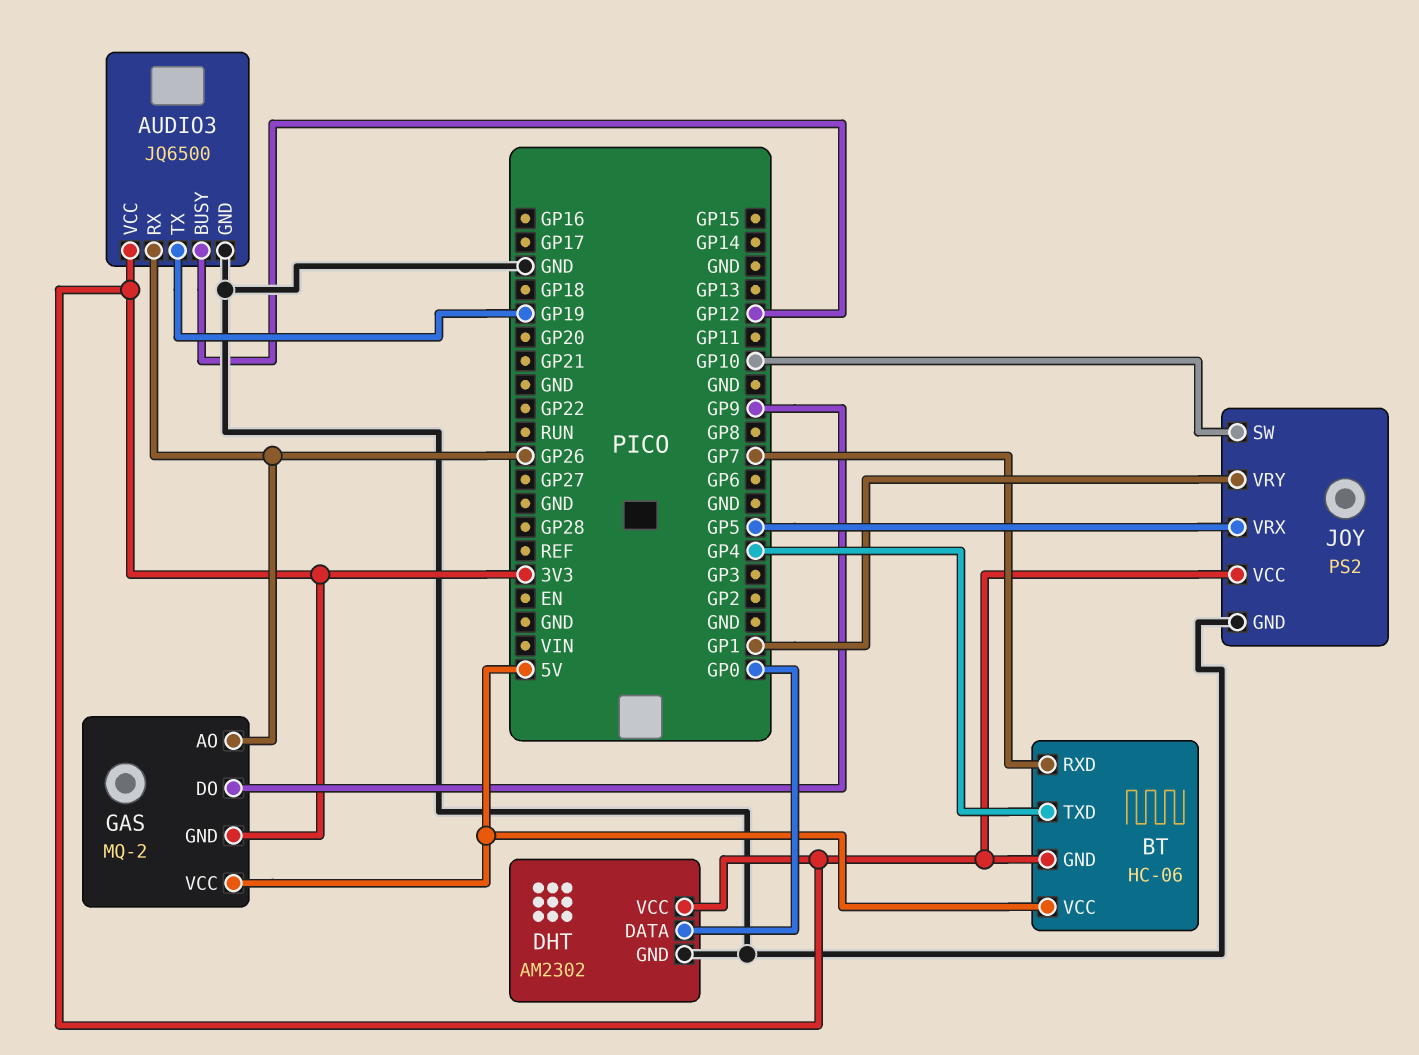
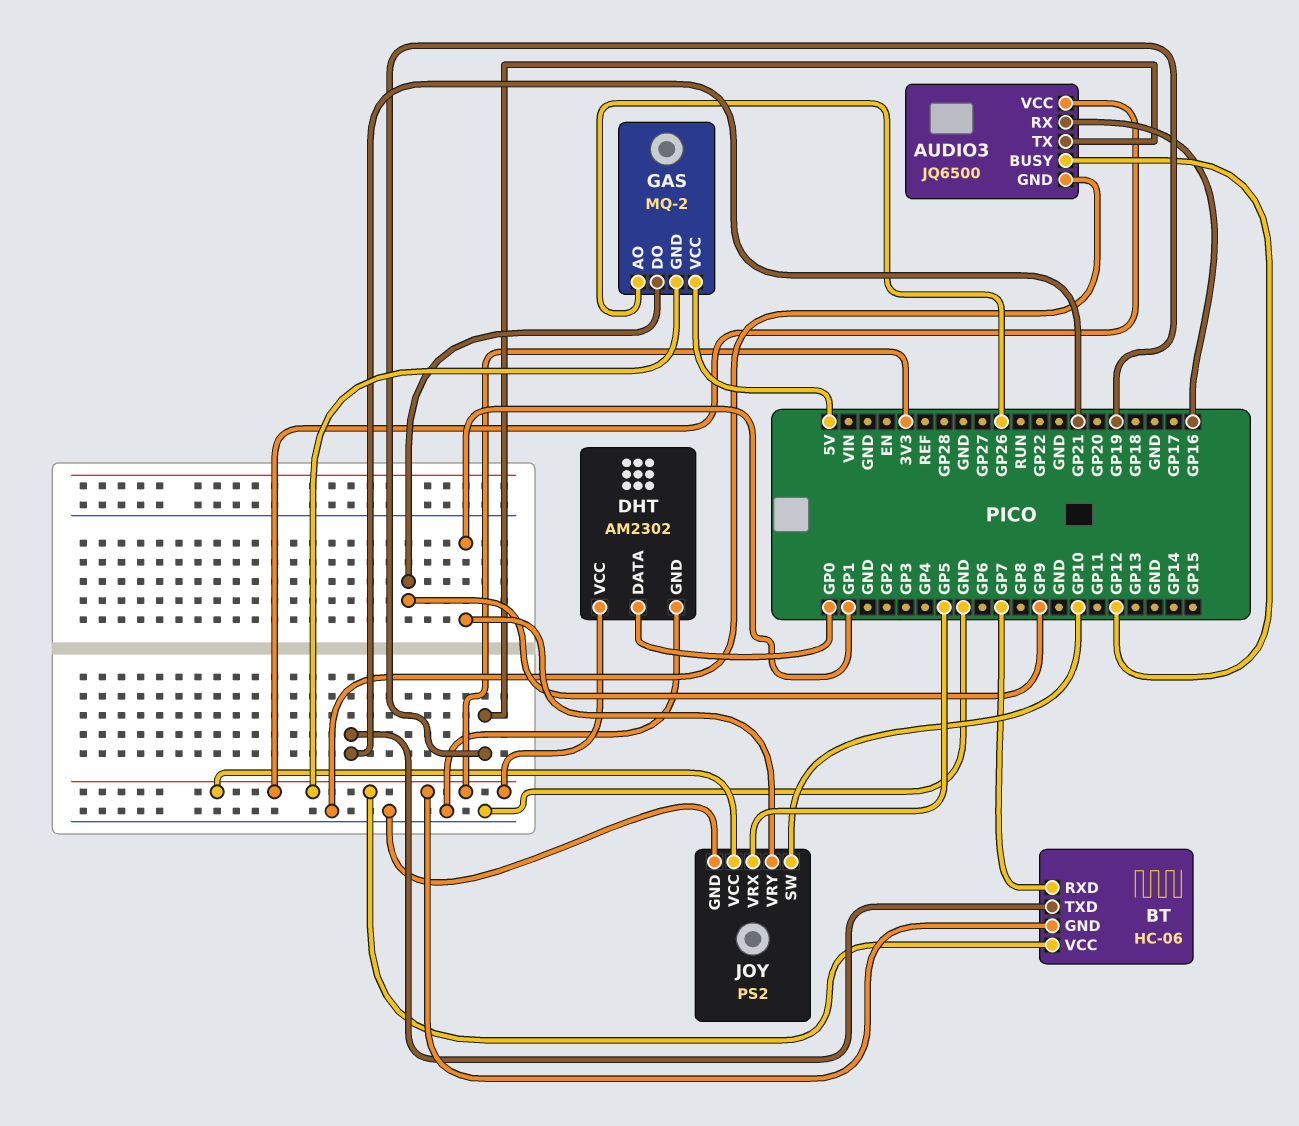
AUDIO3 pin RX: GP26 -> GP16
BT pin TXD: GP4 -> GP21
BT pin VCC: 5V -> 3V3

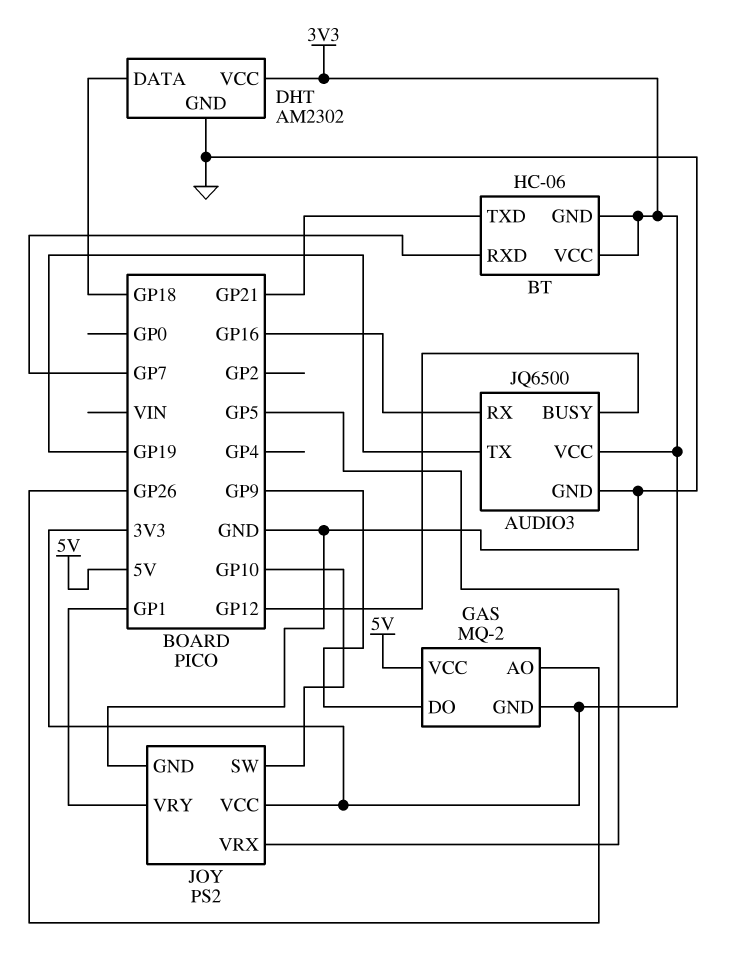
DHT pin DATA: GP0 -> GP18

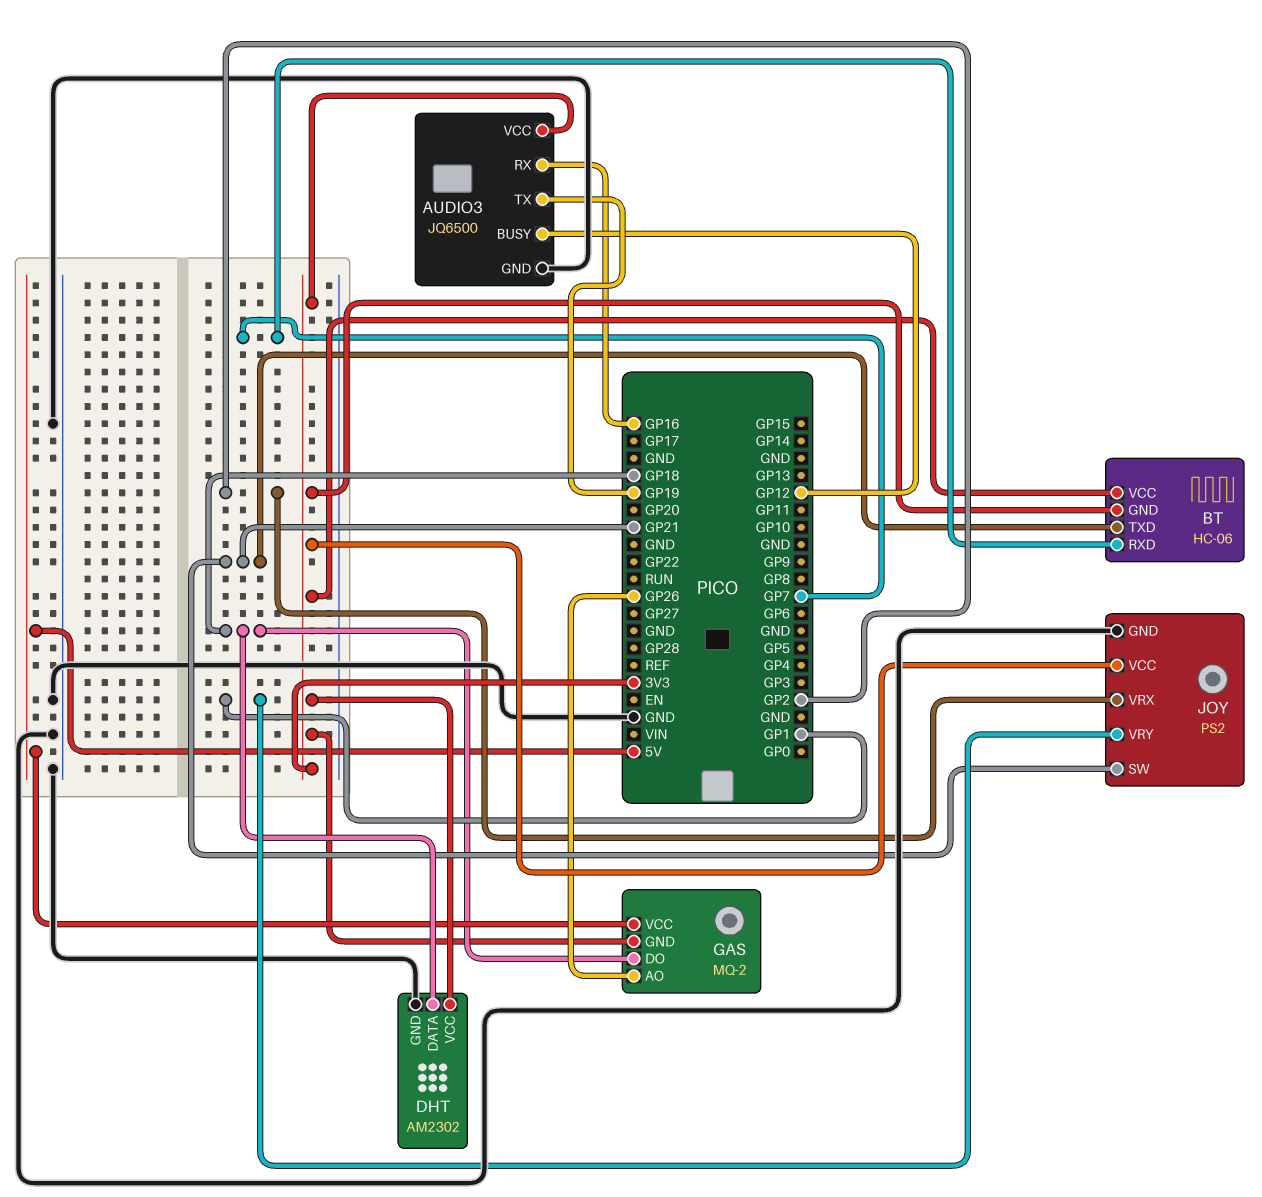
GAS pin DO: GP9 -> GP18
JOY pin SW: GP10 -> GP21
JOY pin VRX: GP5 -> GP2

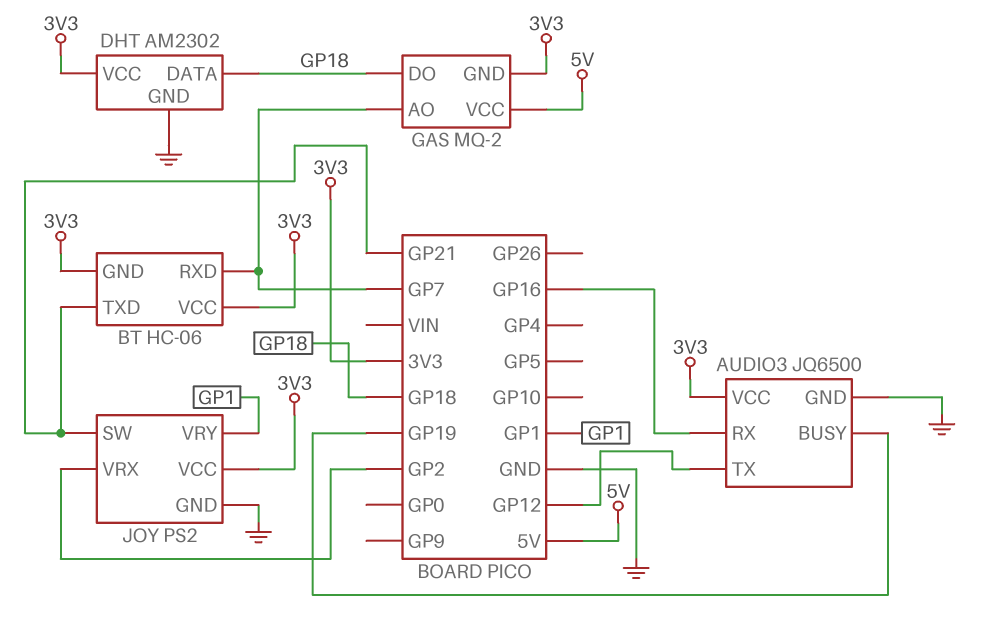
AUDIO3 pin BUSY: GP12 -> GP19
AUDIO3 pin TX: GP19 -> GP12
GAS pin AO: GP26 -> GP7

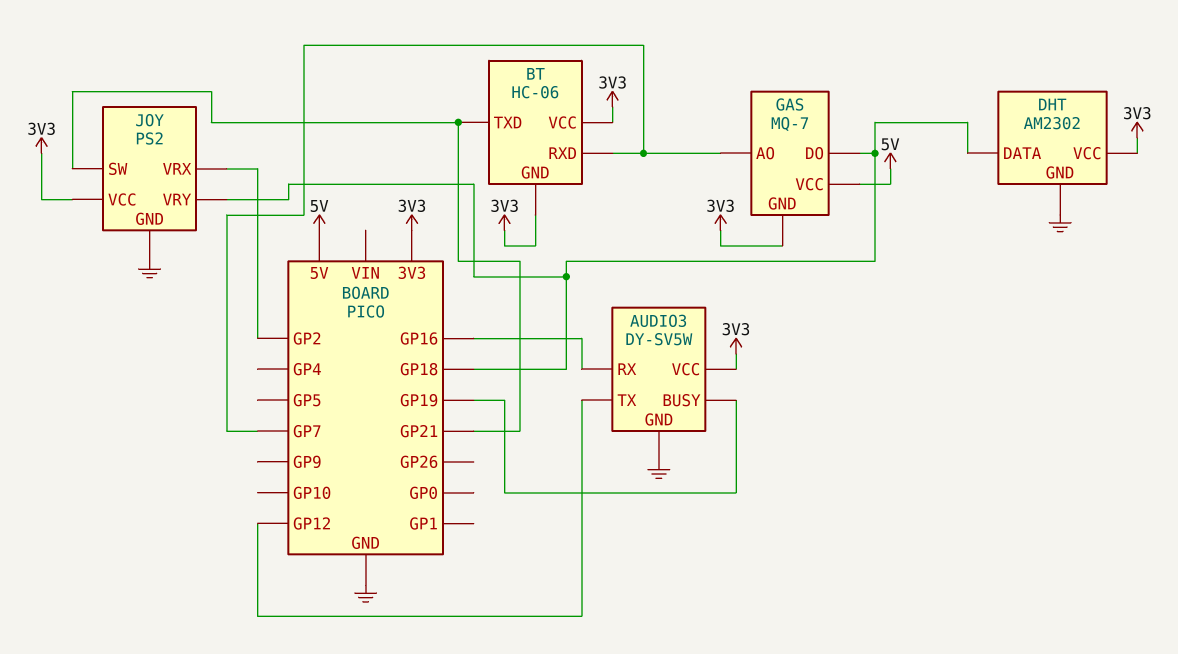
AUDIO3: JQ6500 -> DY-SV5W
GAS: MQ-2 -> MQ-7
JOY pin VRY: GP1 -> GP18

